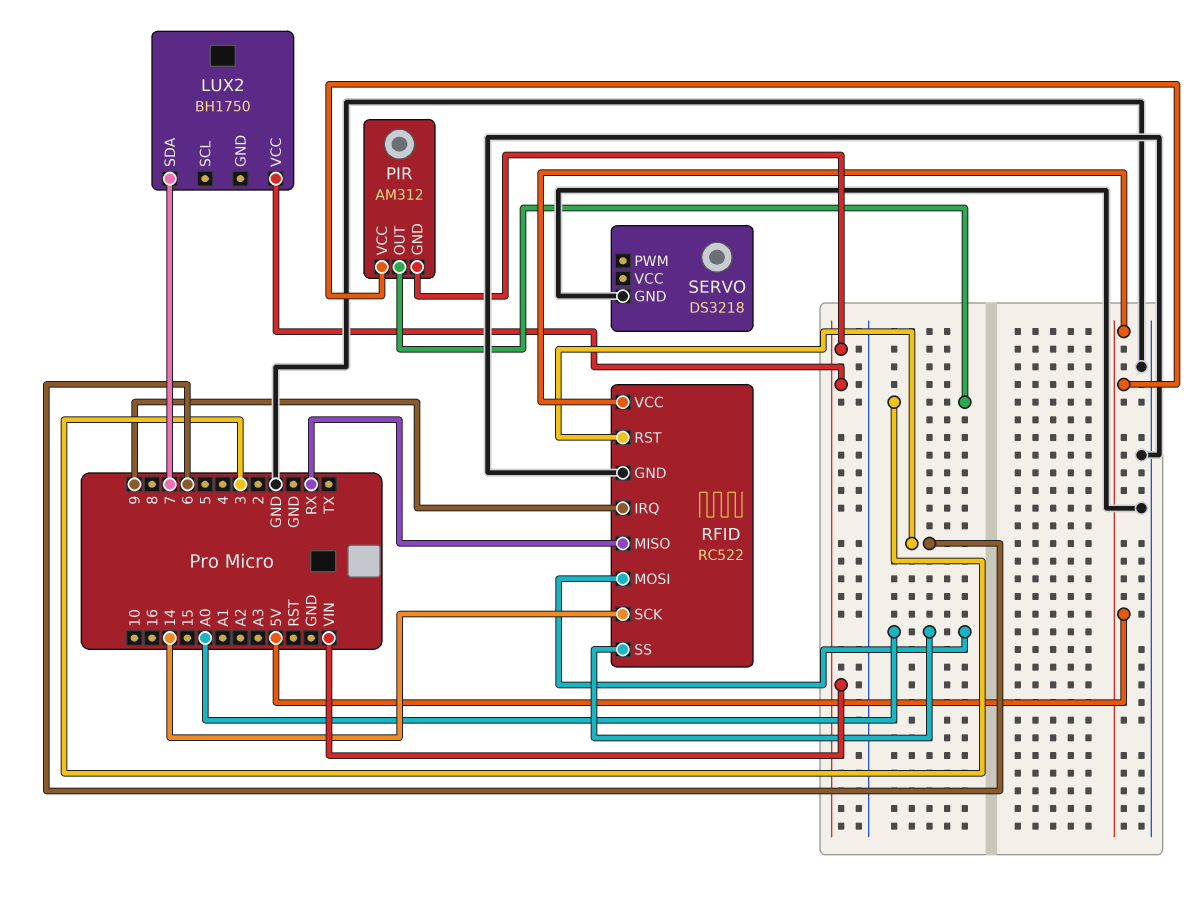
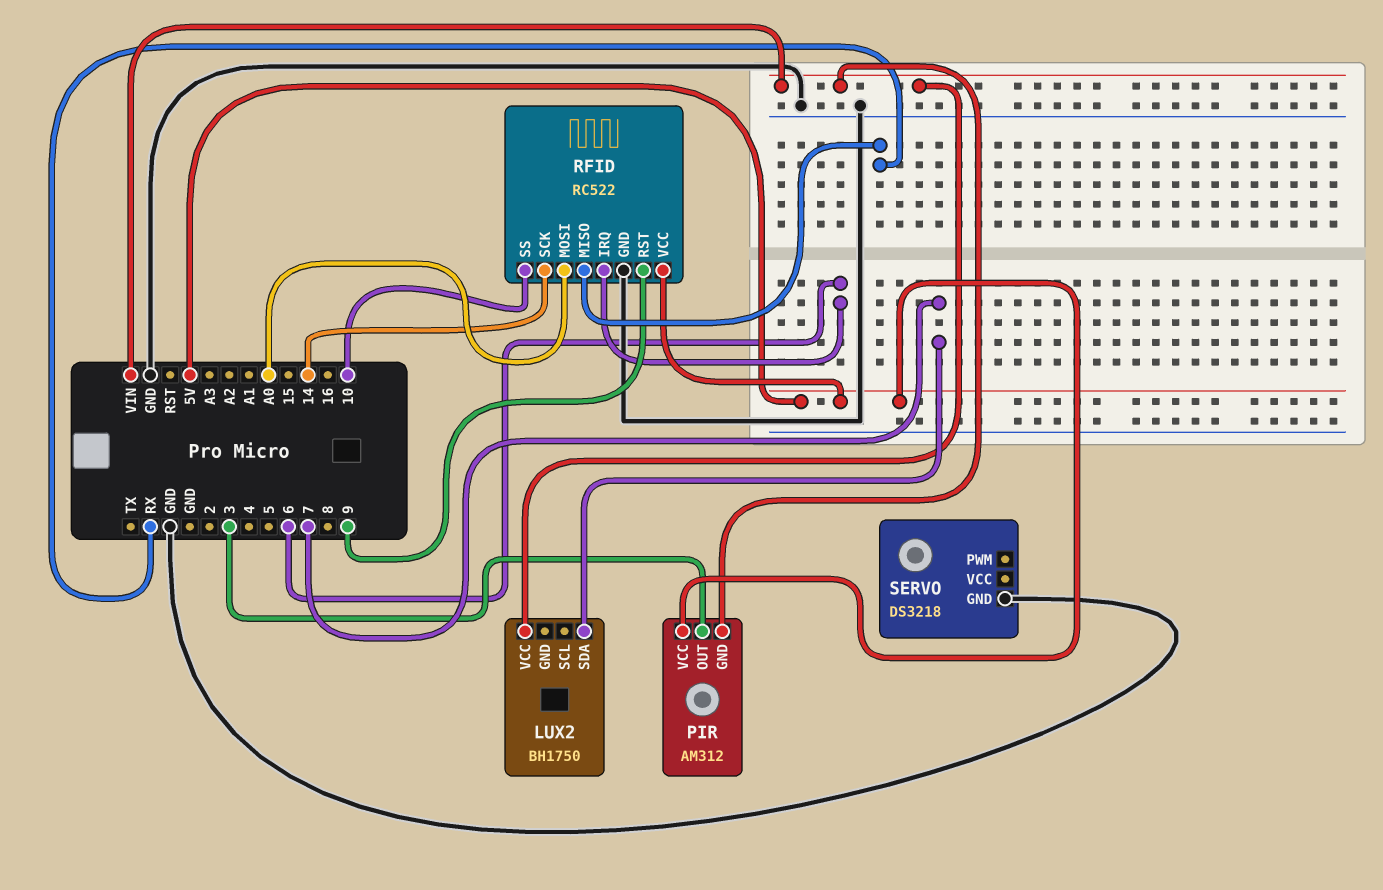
RFID pin IRQ: 9 -> 6
RFID pin RST: 6 -> 9
RFID pin SS: A0 -> 10

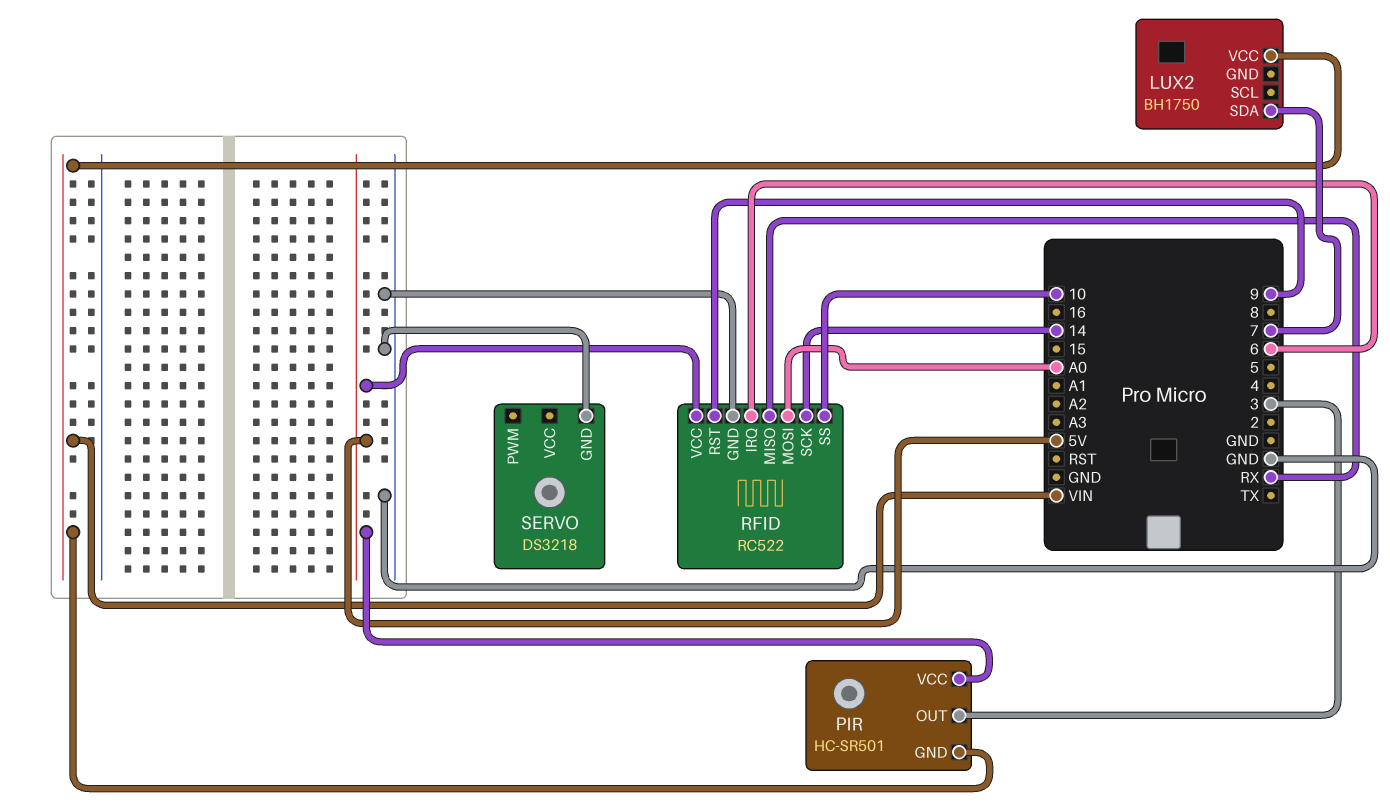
PIR: AM312 -> HC-SR501

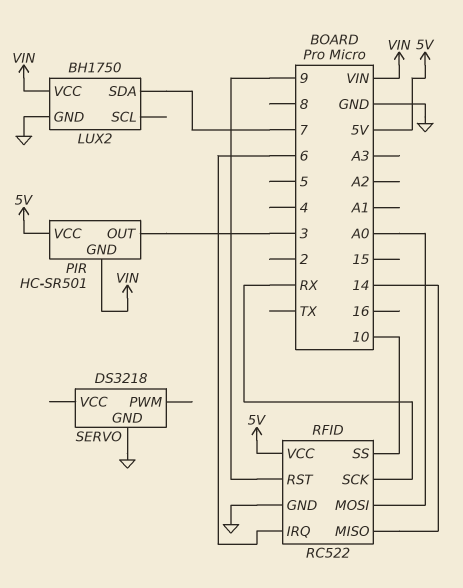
LUX2 pin GND: none -> GND
RFID pin MISO: RX -> 14
RFID pin SCK: 14 -> RX

